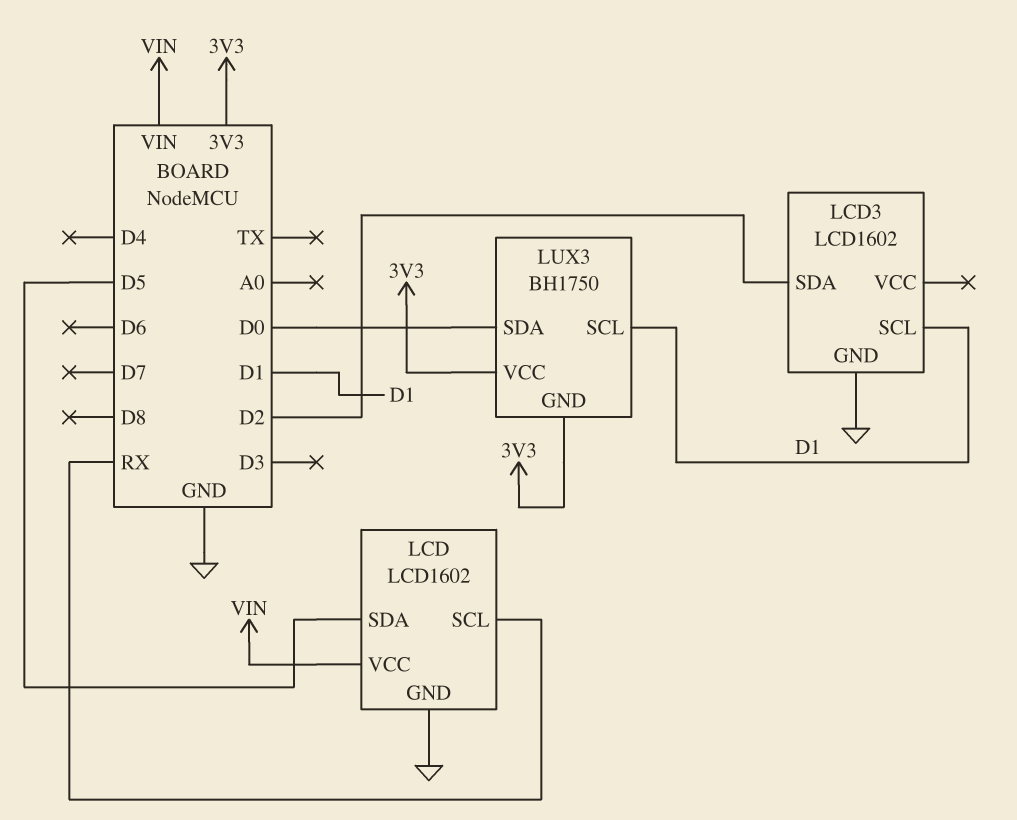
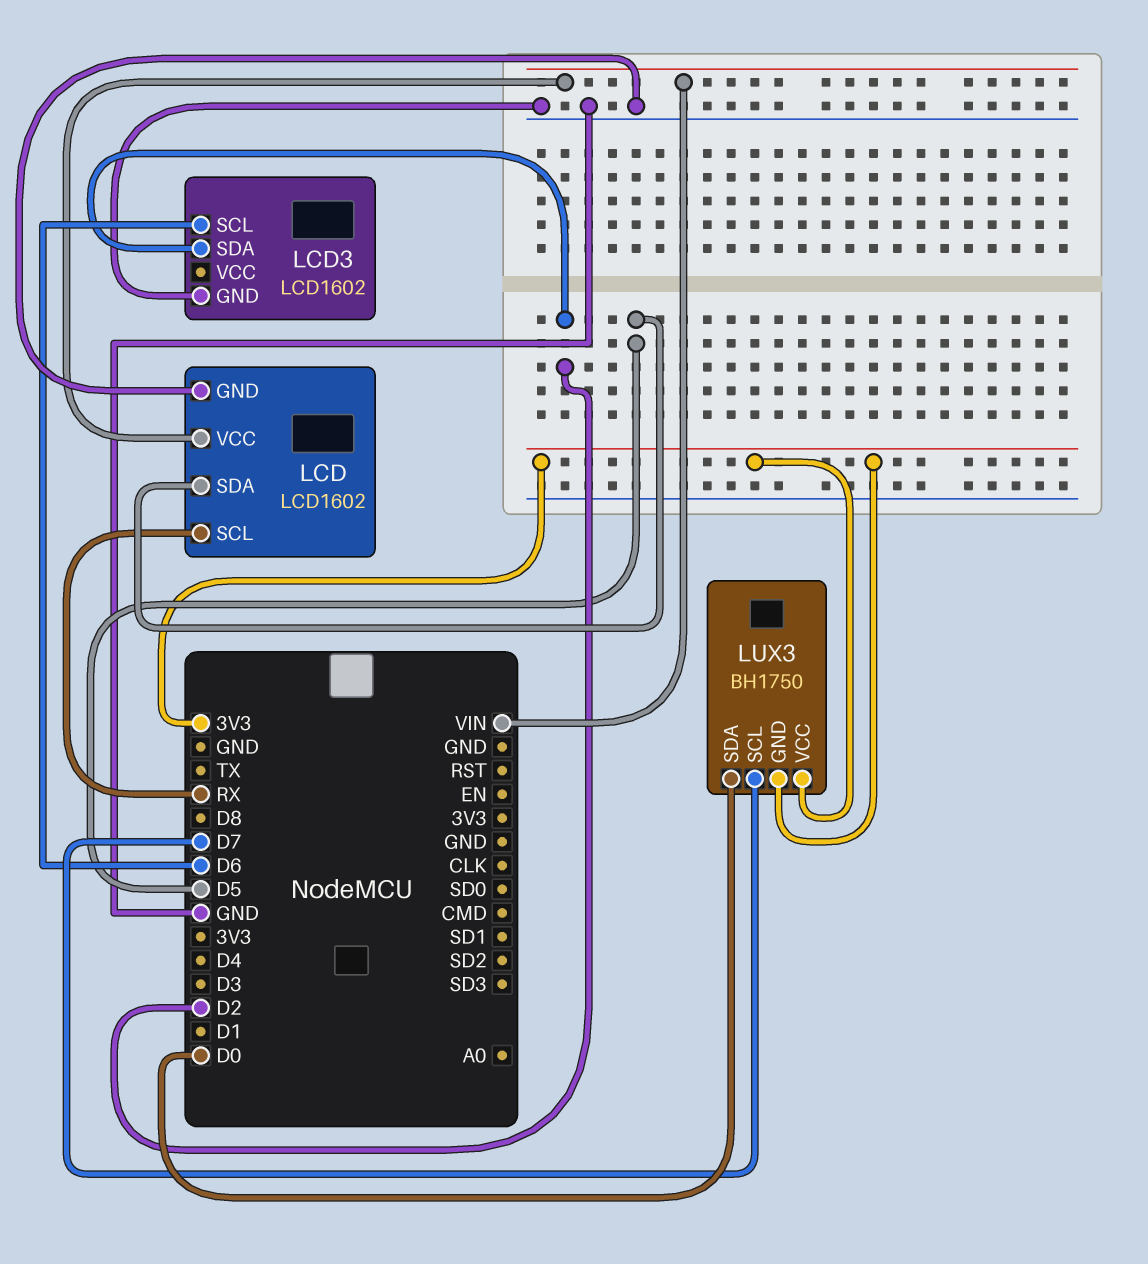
LCD3 pin SCL: D1 -> D6
LUX3 pin SCL: D1 -> D7

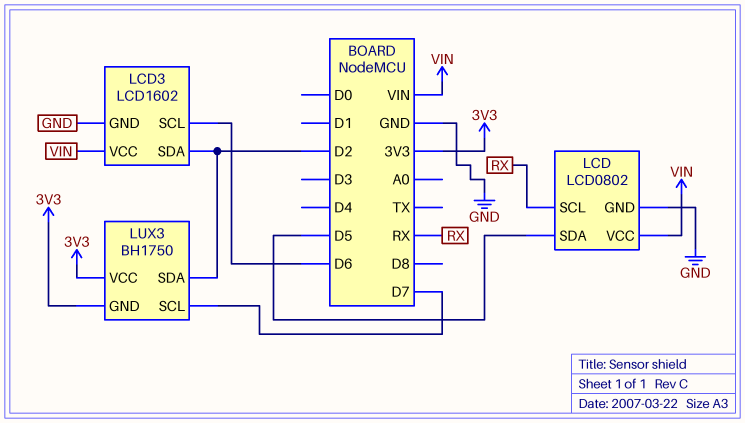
LCD: LCD1602 -> LCD0802
LCD3 pin VCC: none -> VIN
LUX3 pin SDA: D0 -> D2

